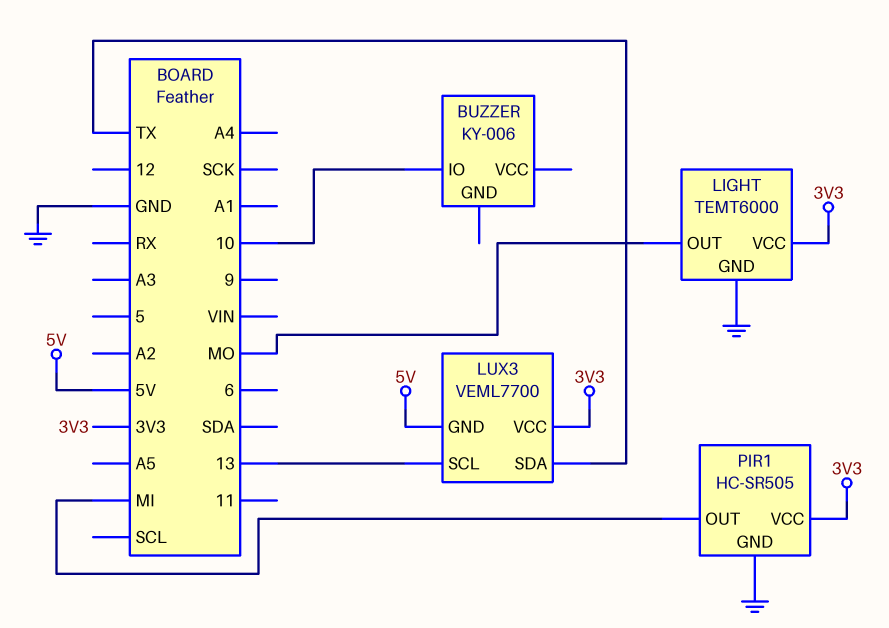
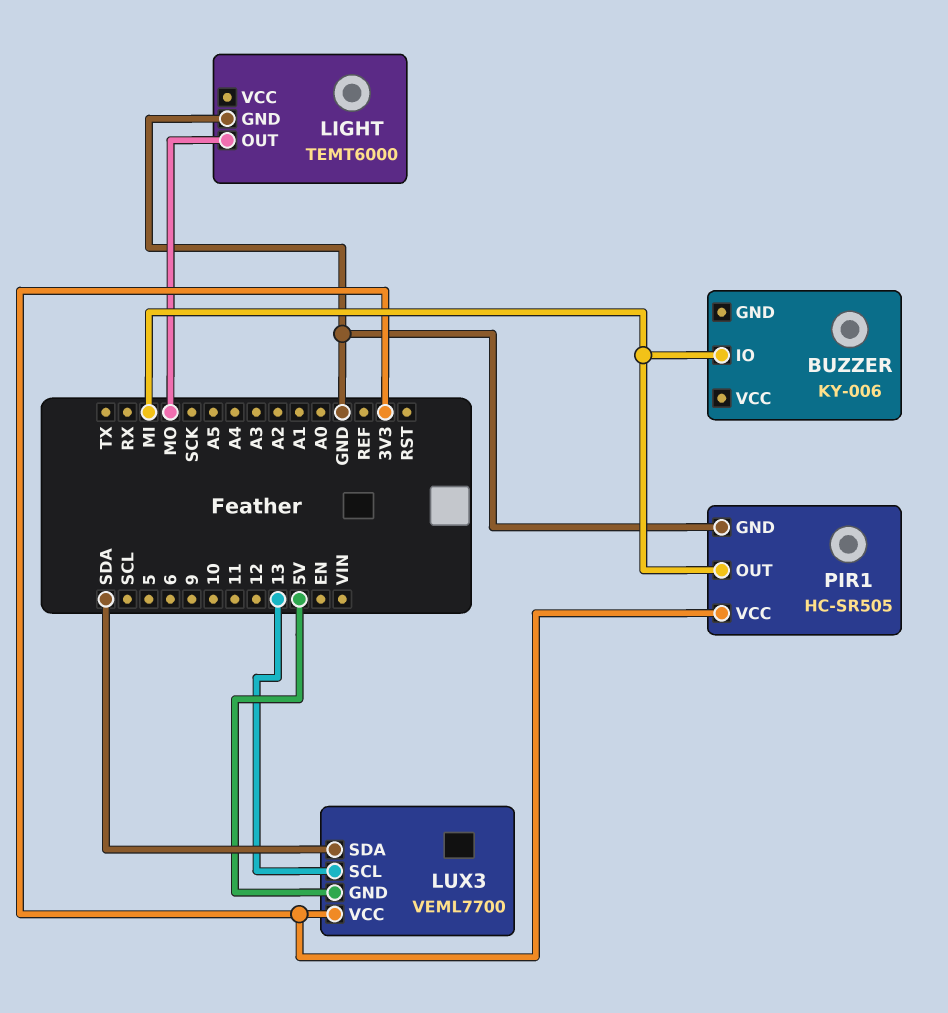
BUZZER pin IO: 10 -> MI
LIGHT pin VCC: 3V3 -> none
LUX3 pin SDA: TX -> SDA

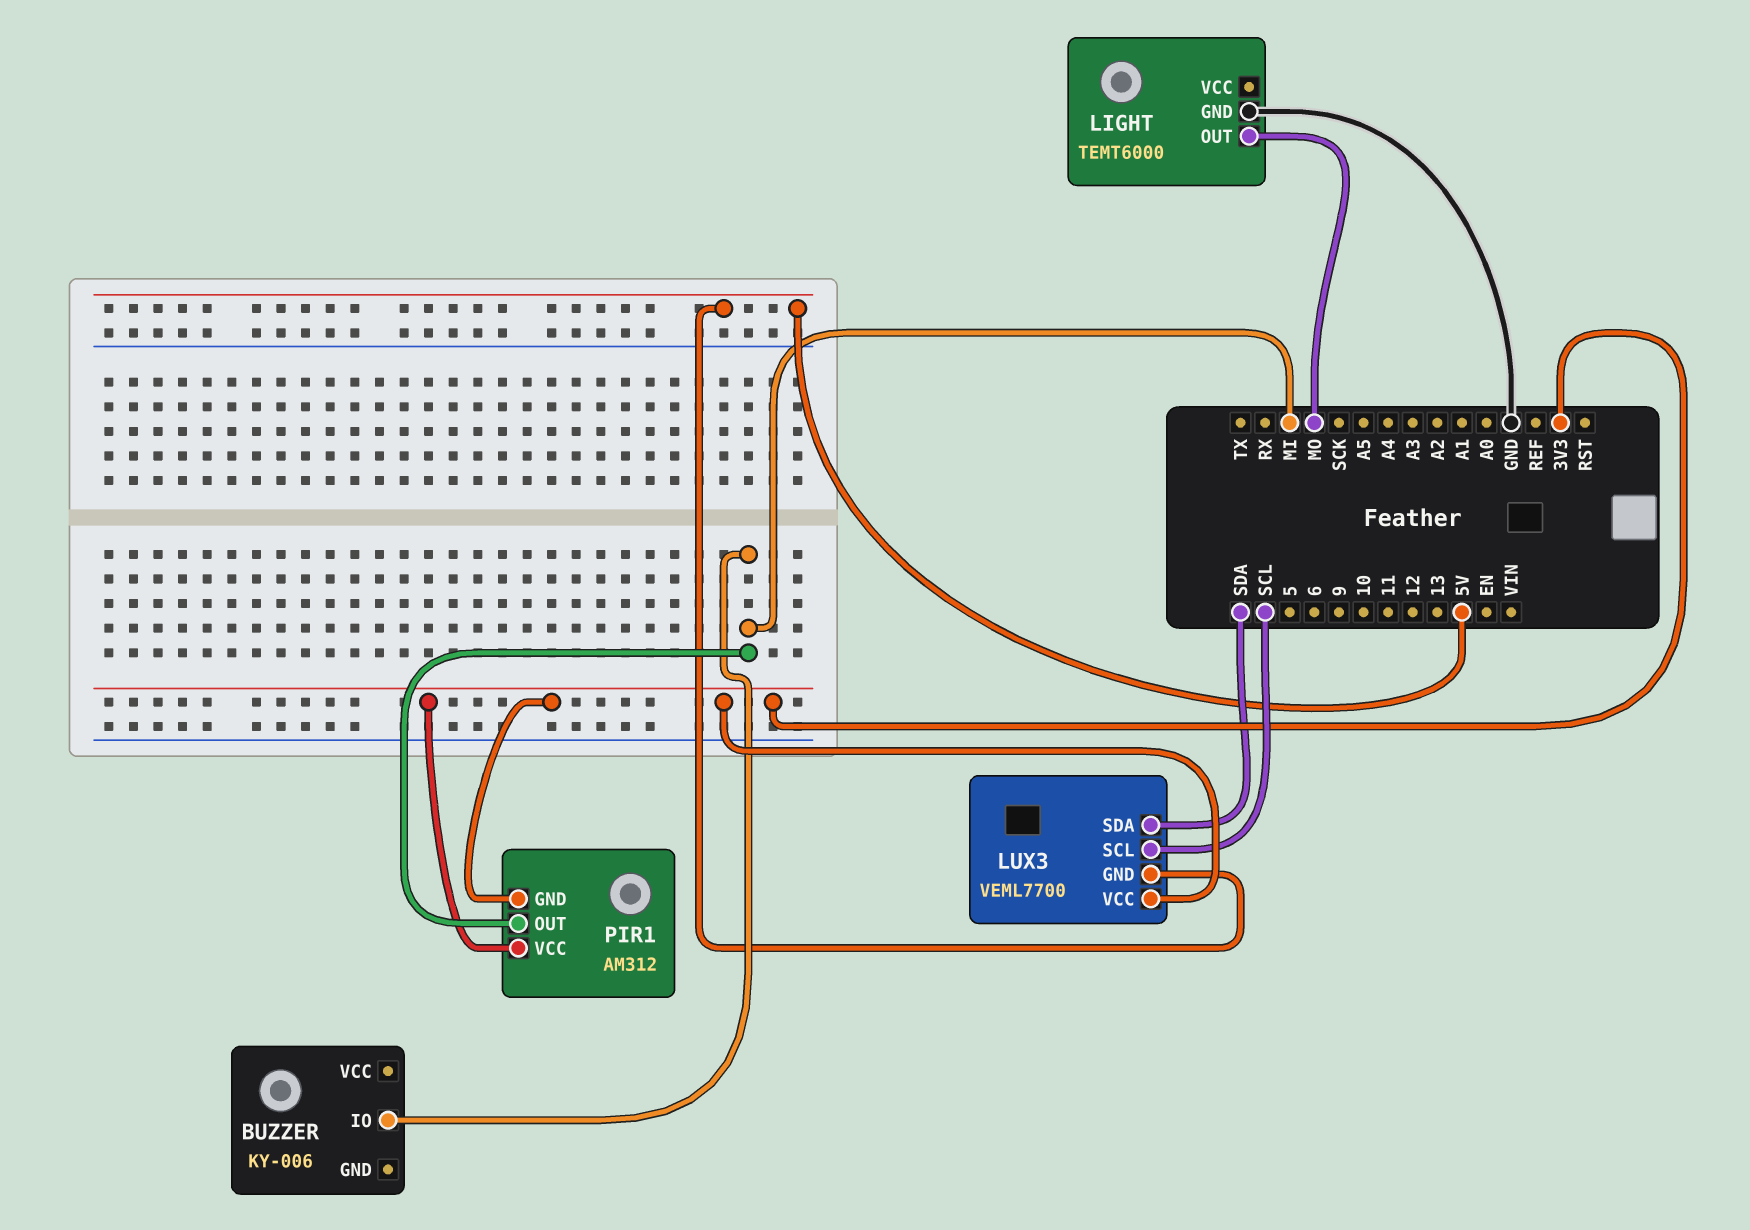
LUX3 pin SCL: 13 -> SCL
PIR1: HC-SR505 -> AM312
PIR1 pin GND: GND -> 3V3

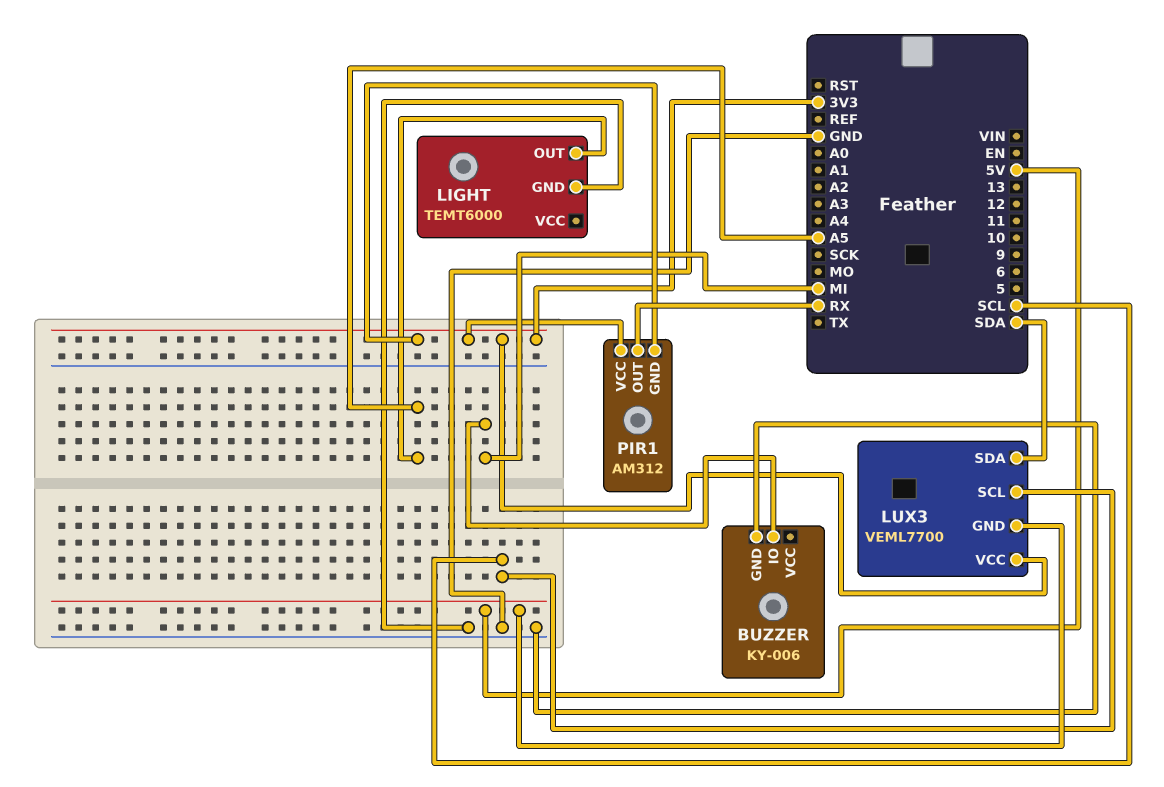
BUZZER pin GND: none -> GND
LIGHT pin OUT: MO -> A5
PIR1 pin OUT: MI -> RX

